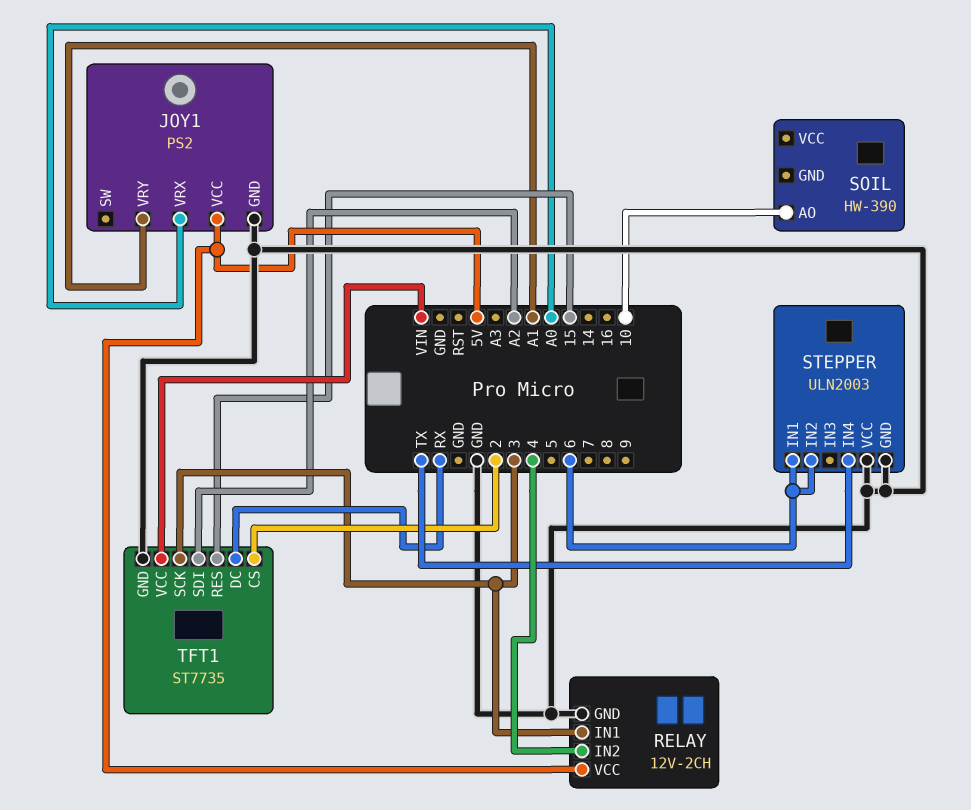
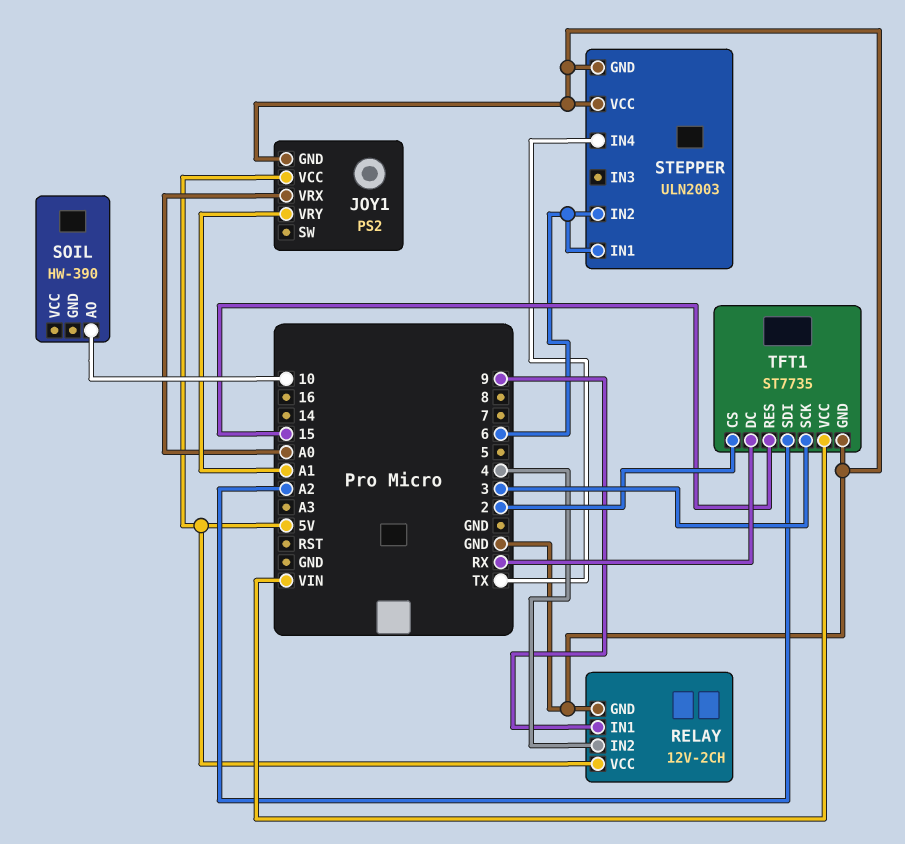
RELAY pin IN1: 3 -> 9

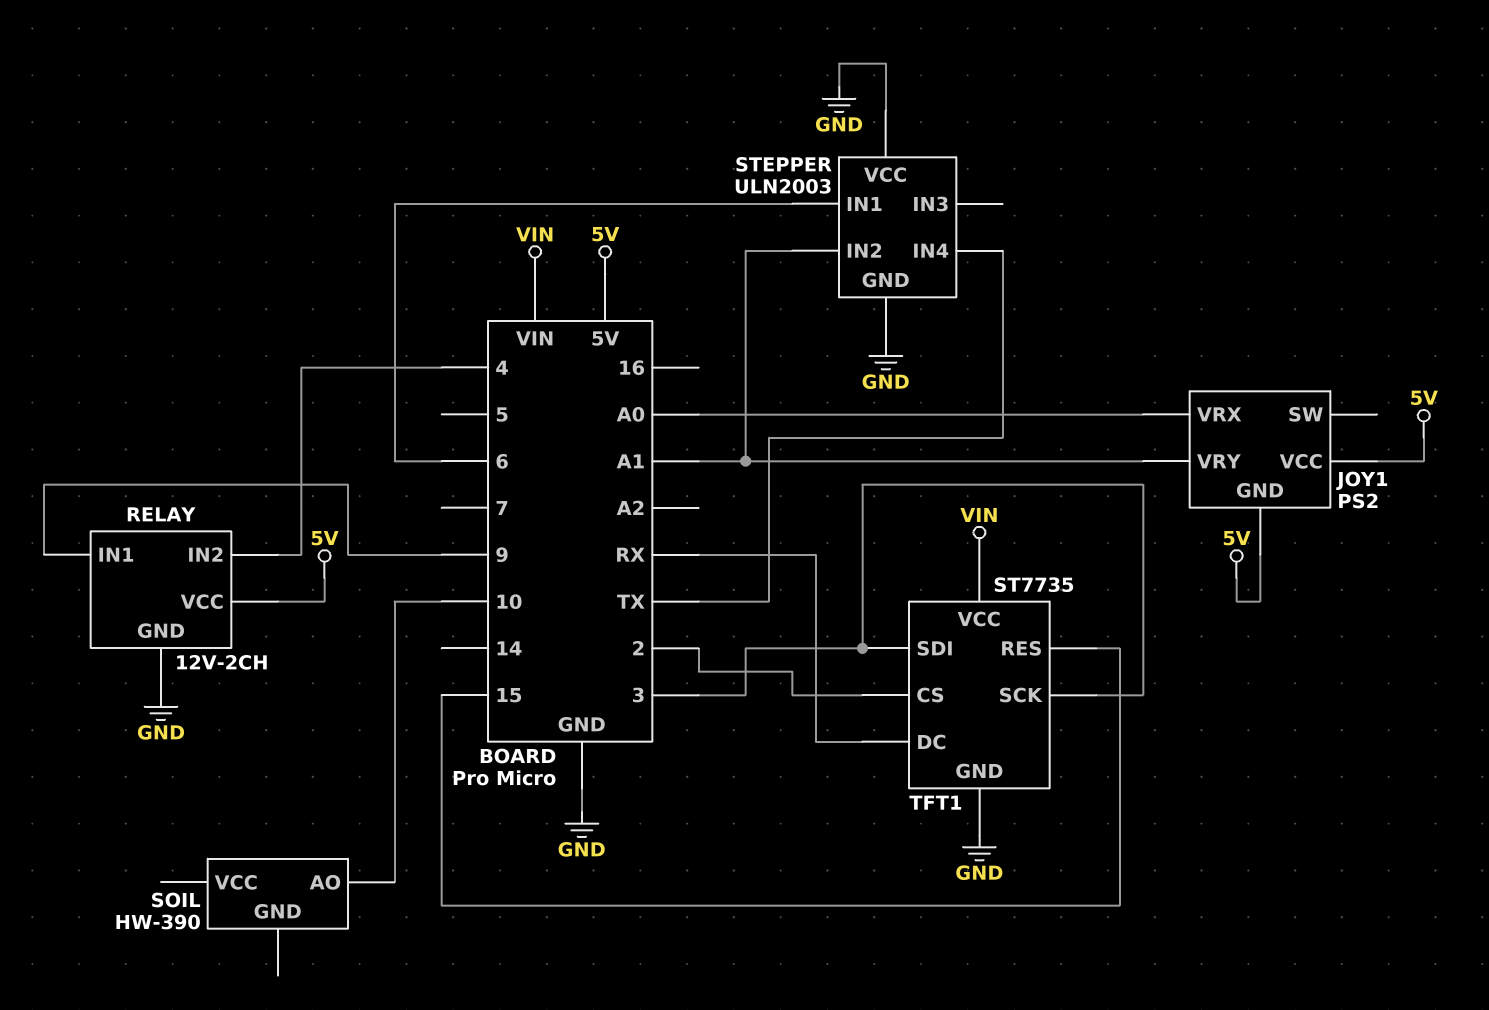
JOY1 pin GND: GND -> 5V
STEPPER pin IN2: 6 -> A1
TFT1 pin SDI: A2 -> 3

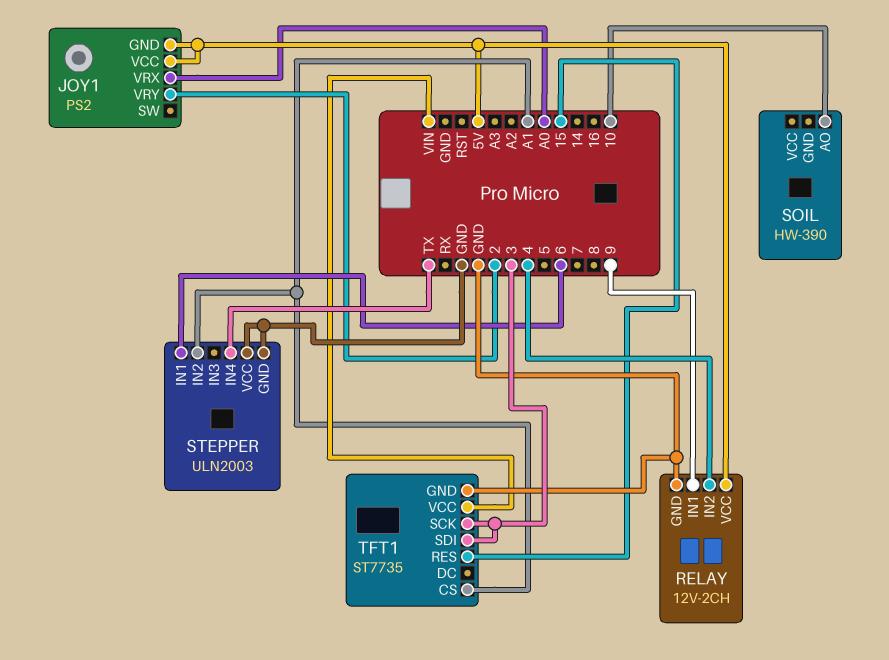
JOY1 pin VRY: A1 -> 2
TFT1 pin CS: 2 -> A1
TFT1 pin DC: RX -> none

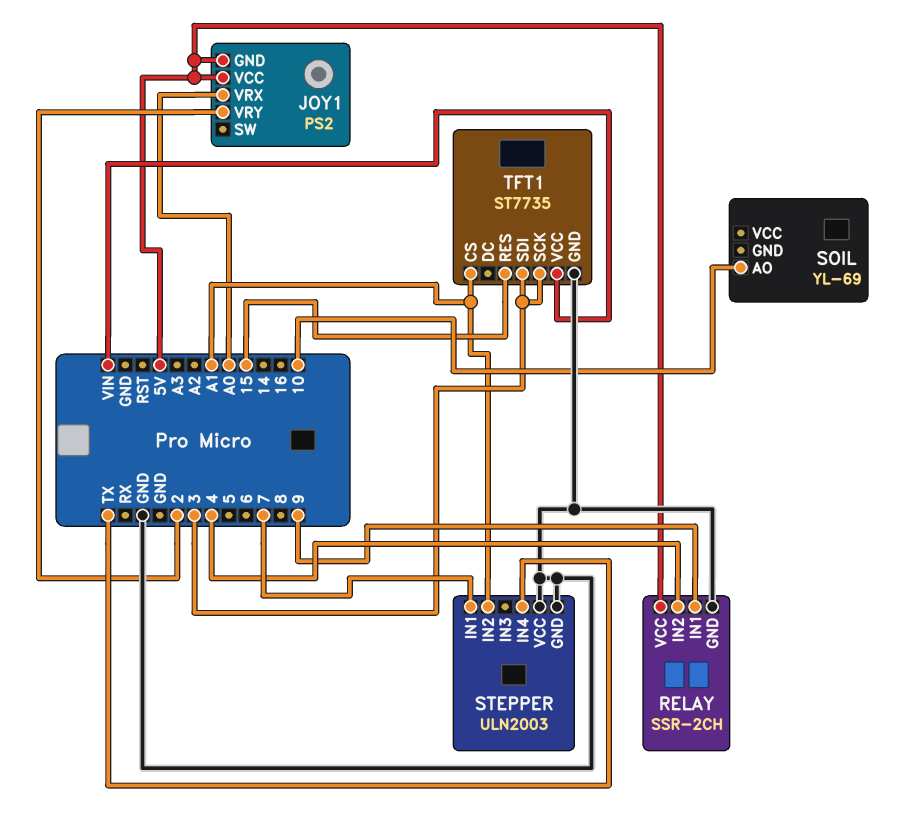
RELAY: 12V-2CH -> SSR-2CH
SOIL: HW-390 -> YL-69
STEPPER pin IN1: 6 -> 7

